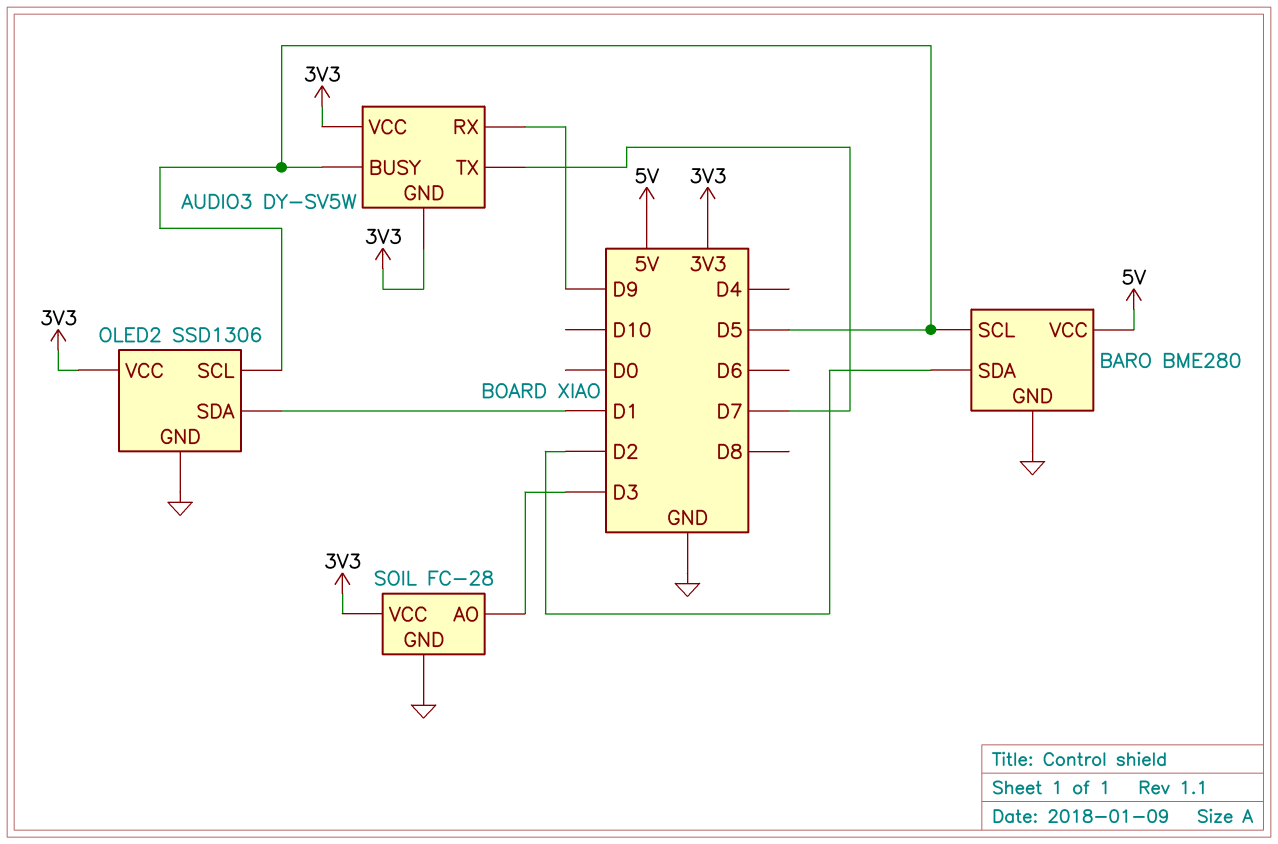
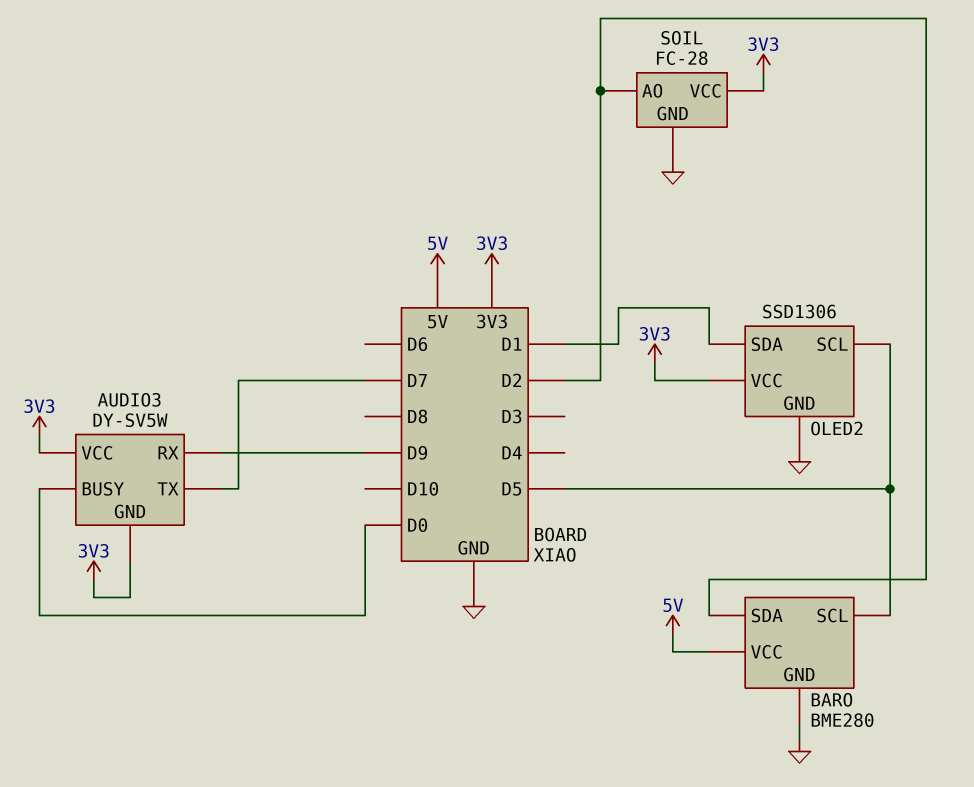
AUDIO3 pin BUSY: D5 -> D0
SOIL pin AO: D3 -> D2

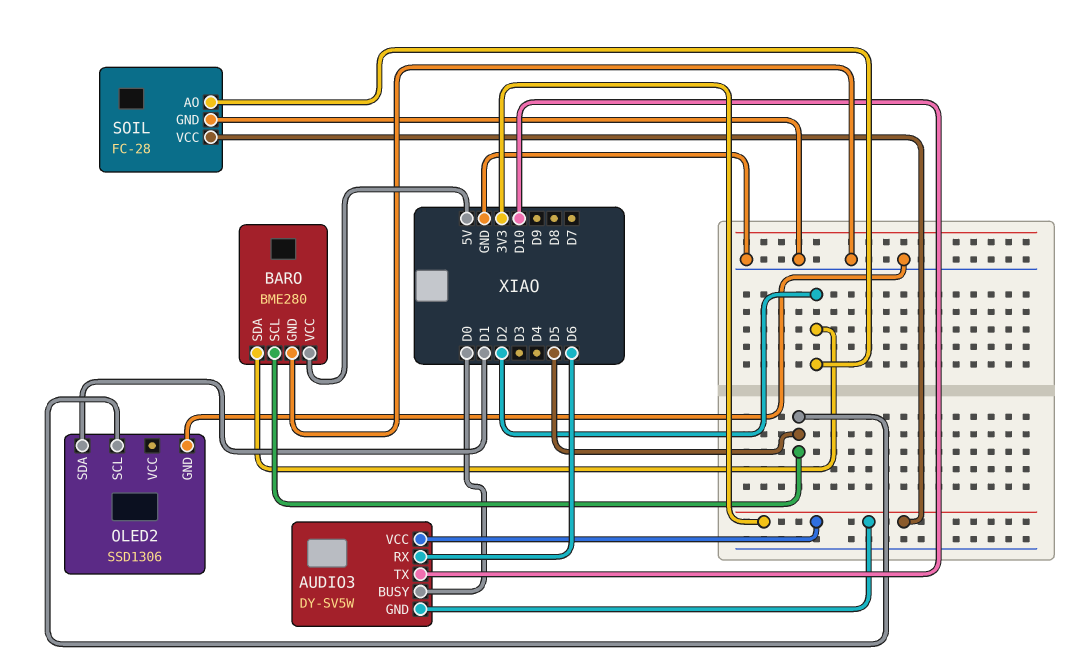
AUDIO3 pin RX: D9 -> D6
AUDIO3 pin TX: D7 -> D10
OLED2 pin VCC: 3V3 -> none

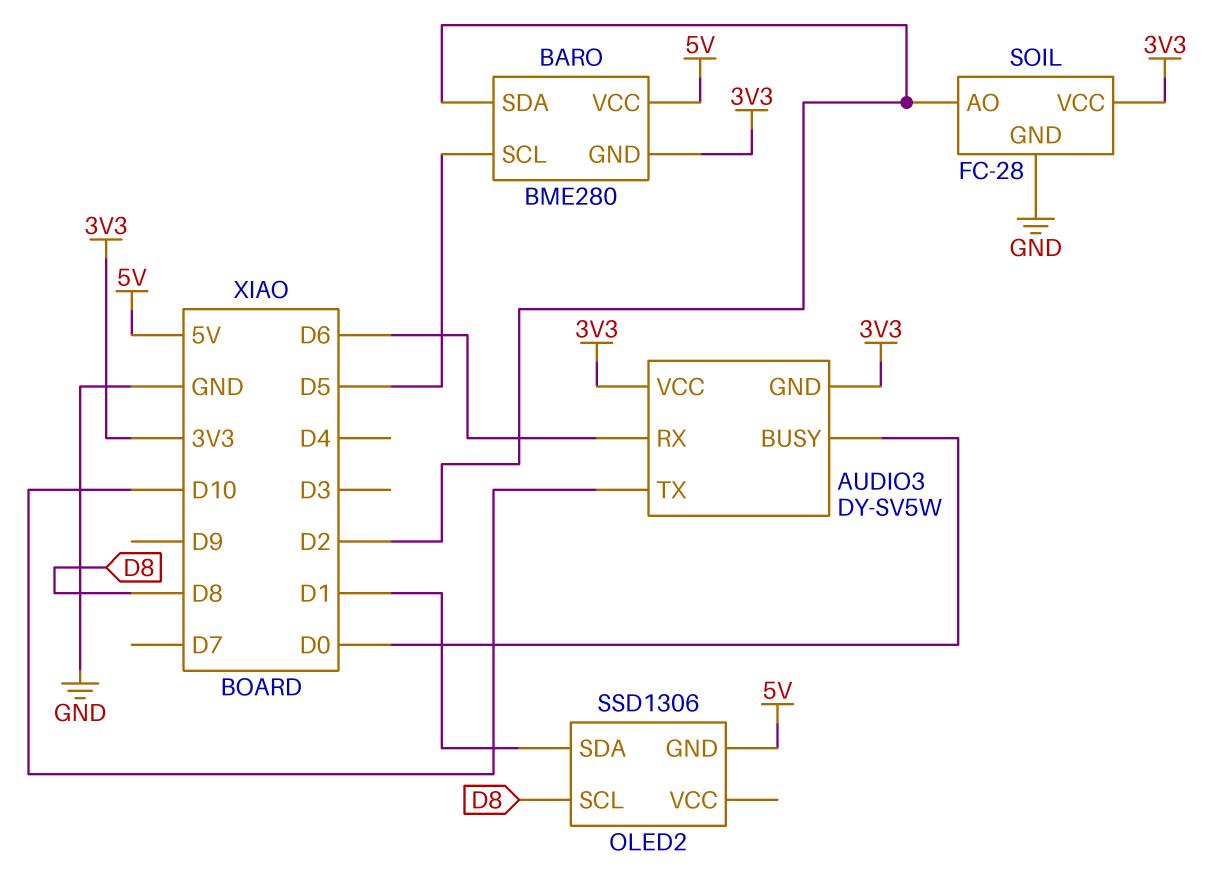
BARO pin GND: GND -> 3V3
OLED2 pin GND: GND -> 5V
OLED2 pin SCL: D5 -> D8

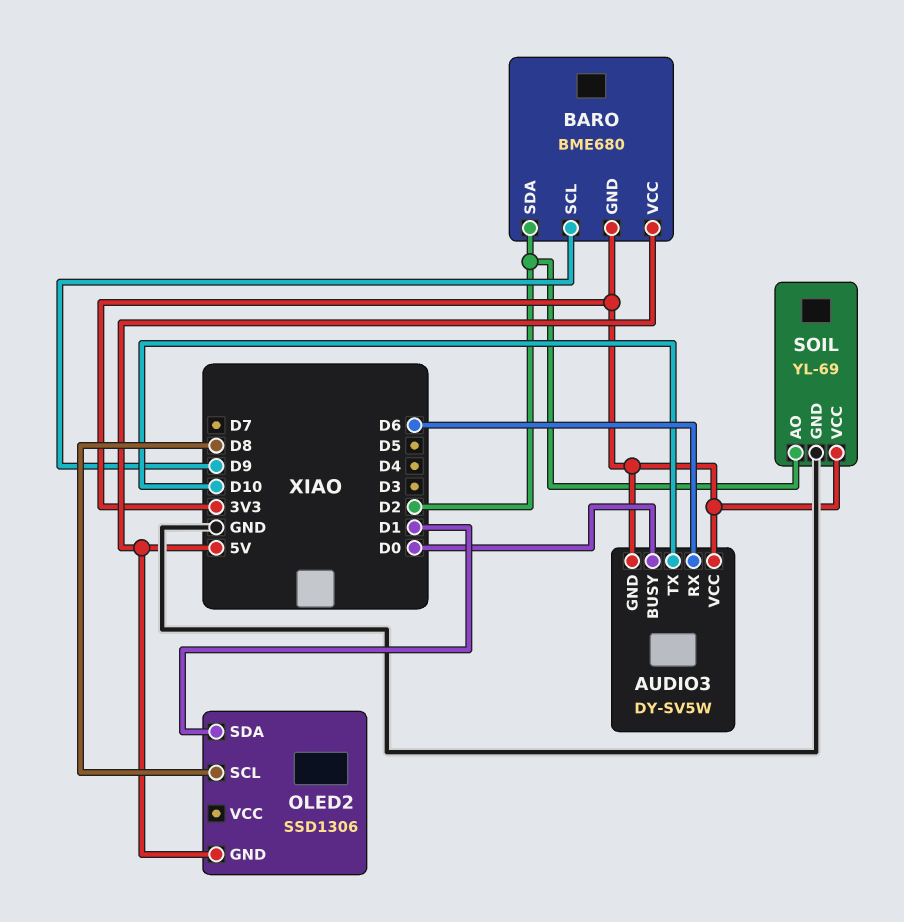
BARO: BME280 -> BME680
BARO pin SCL: D5 -> D9
SOIL: FC-28 -> YL-69

